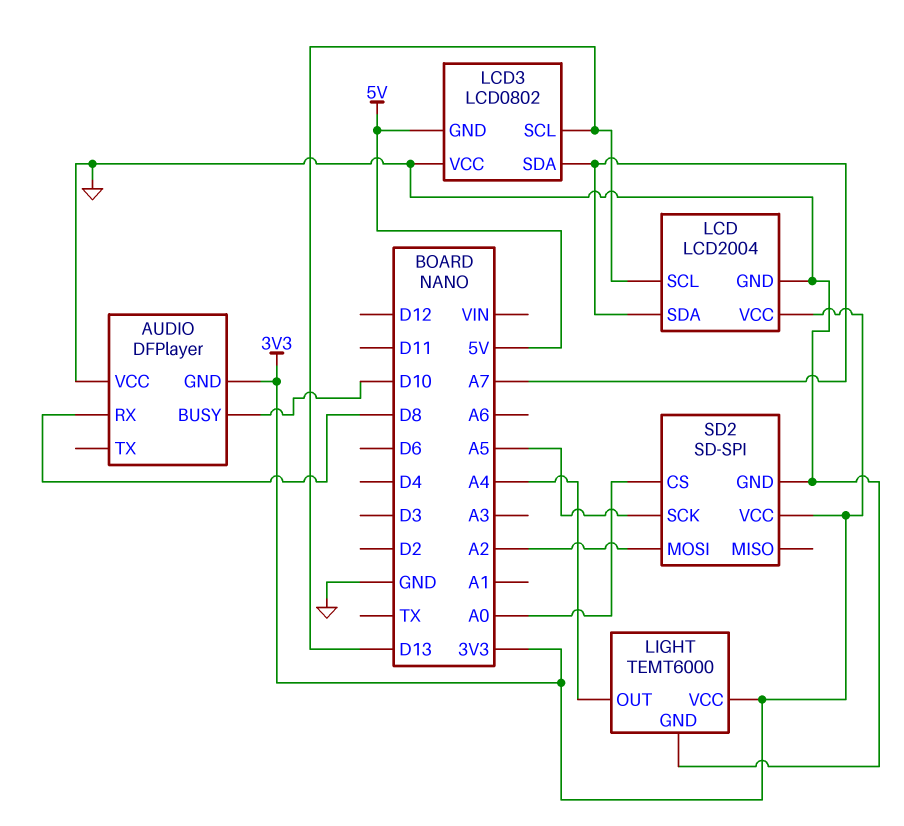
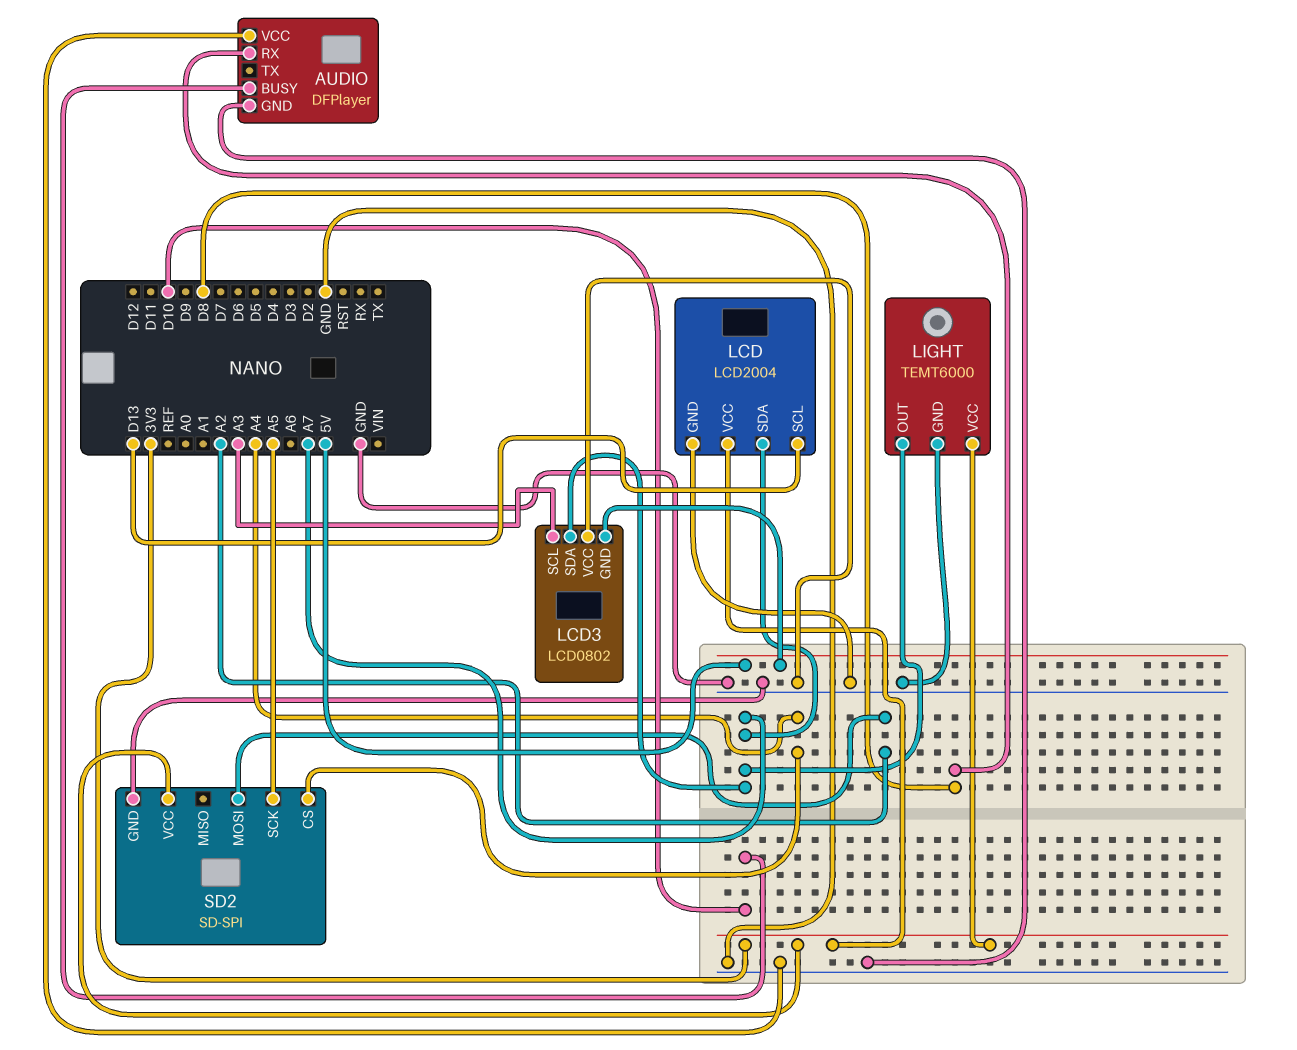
AUDIO pin GND: 3V3 -> GND
LCD3 pin SCL: D13 -> A3
LIGHT pin OUT: A4 -> A7
SD2 pin CS: A0 -> A4

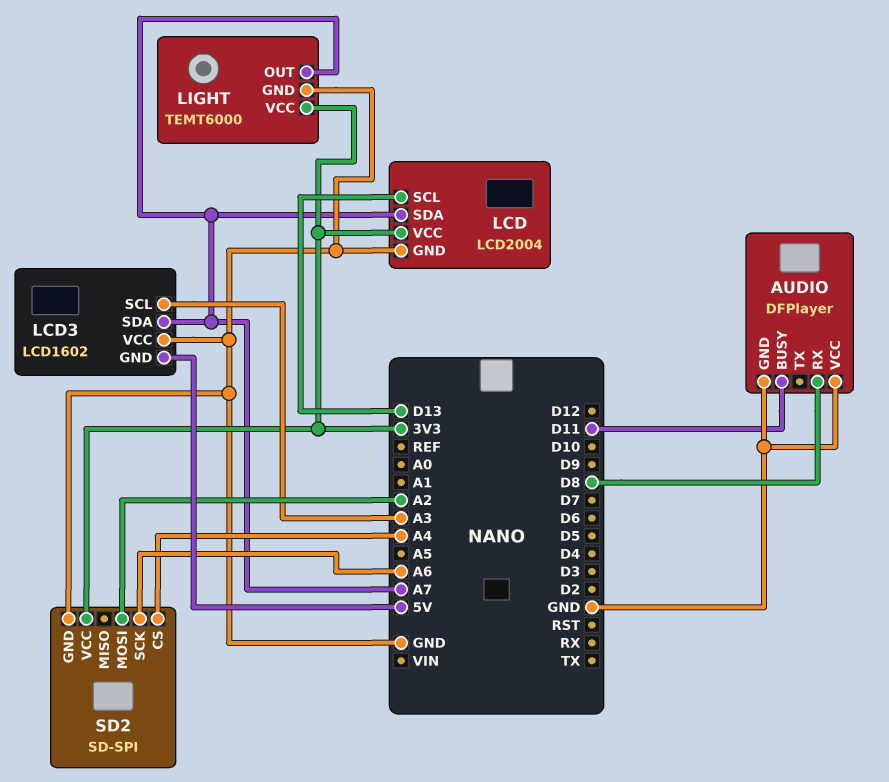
AUDIO pin BUSY: D10 -> D11
LCD3: LCD0802 -> LCD1602
SD2 pin SCK: A5 -> A6

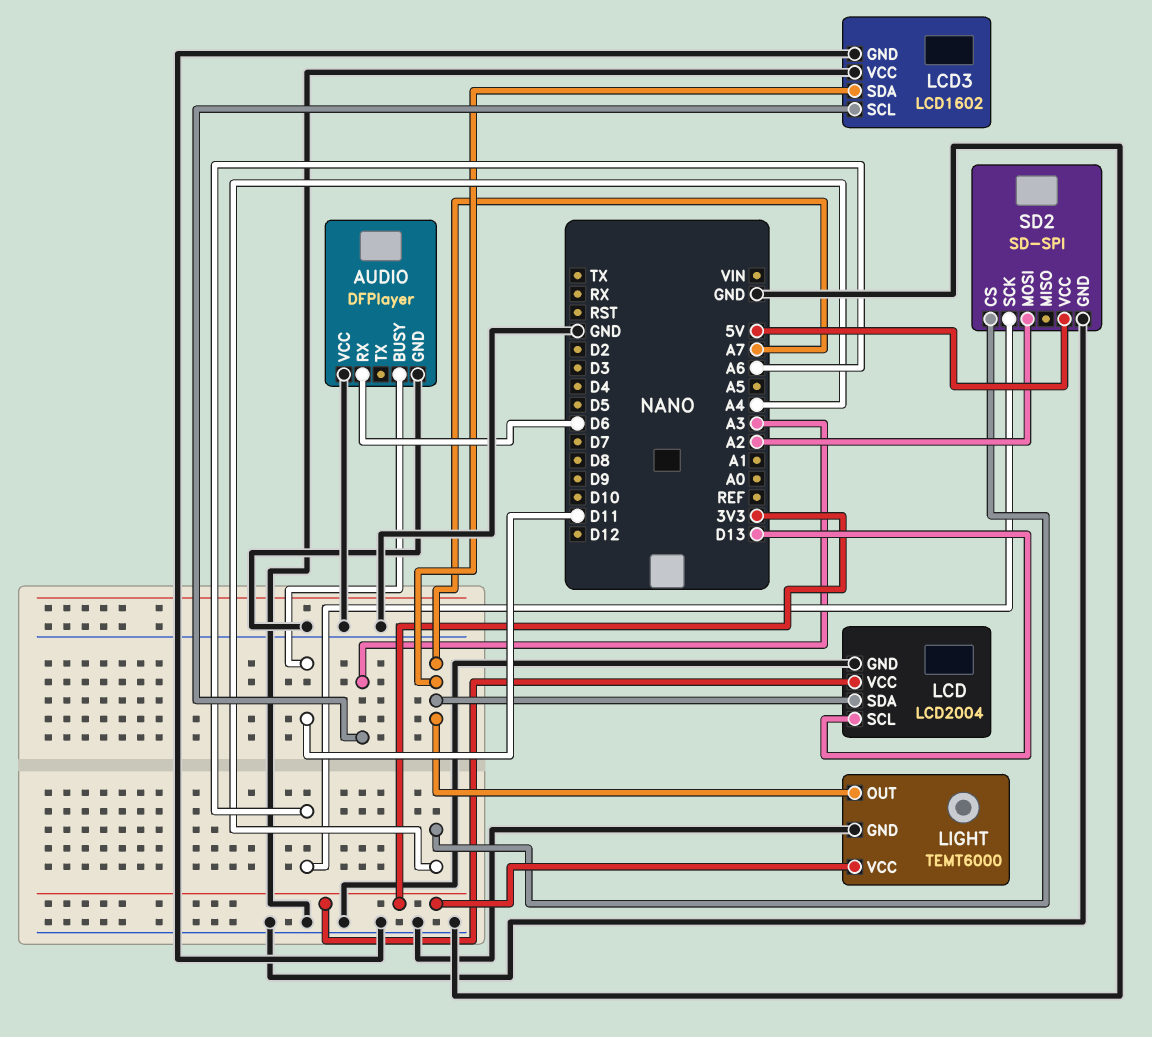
AUDIO pin RX: D8 -> D6
LCD3 pin GND: 5V -> GND
SD2 pin VCC: 3V3 -> 5V

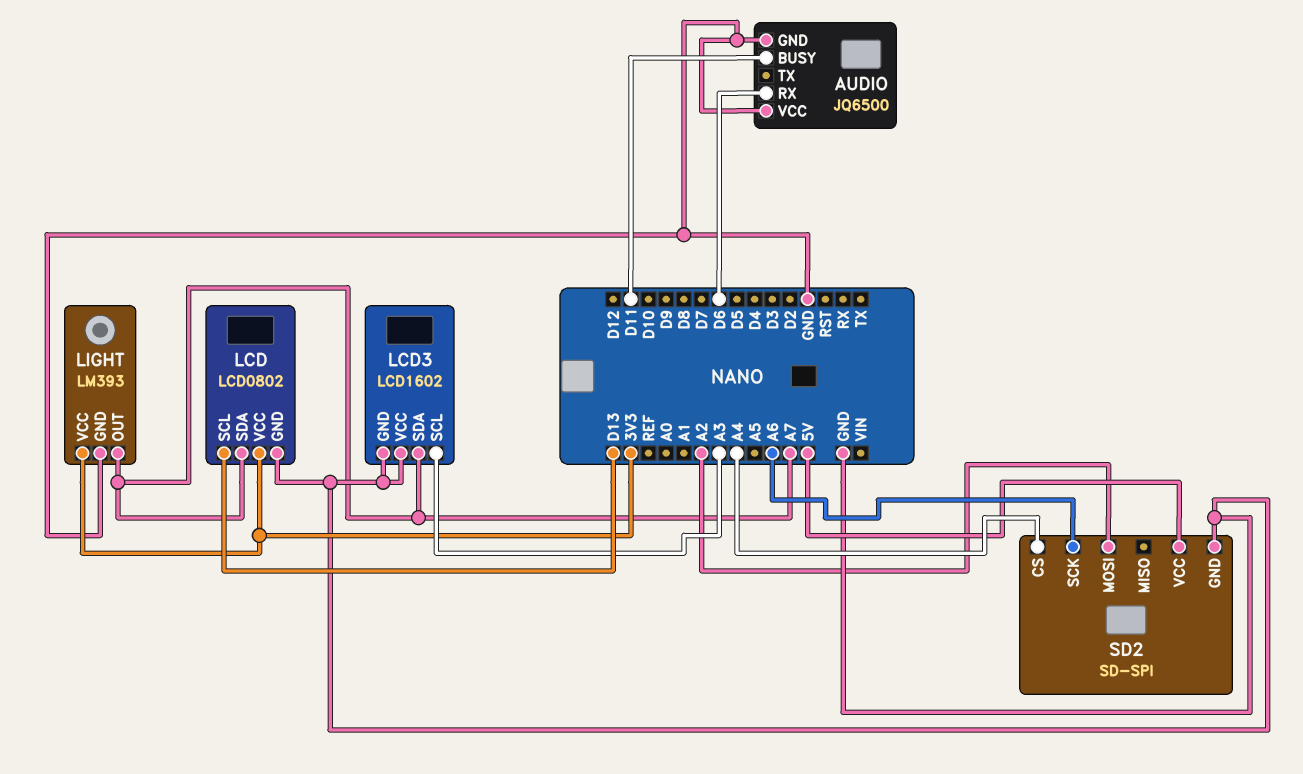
AUDIO: DFPlayer -> JQ6500
LCD: LCD2004 -> LCD0802
LIGHT: TEMT6000 -> LM393

